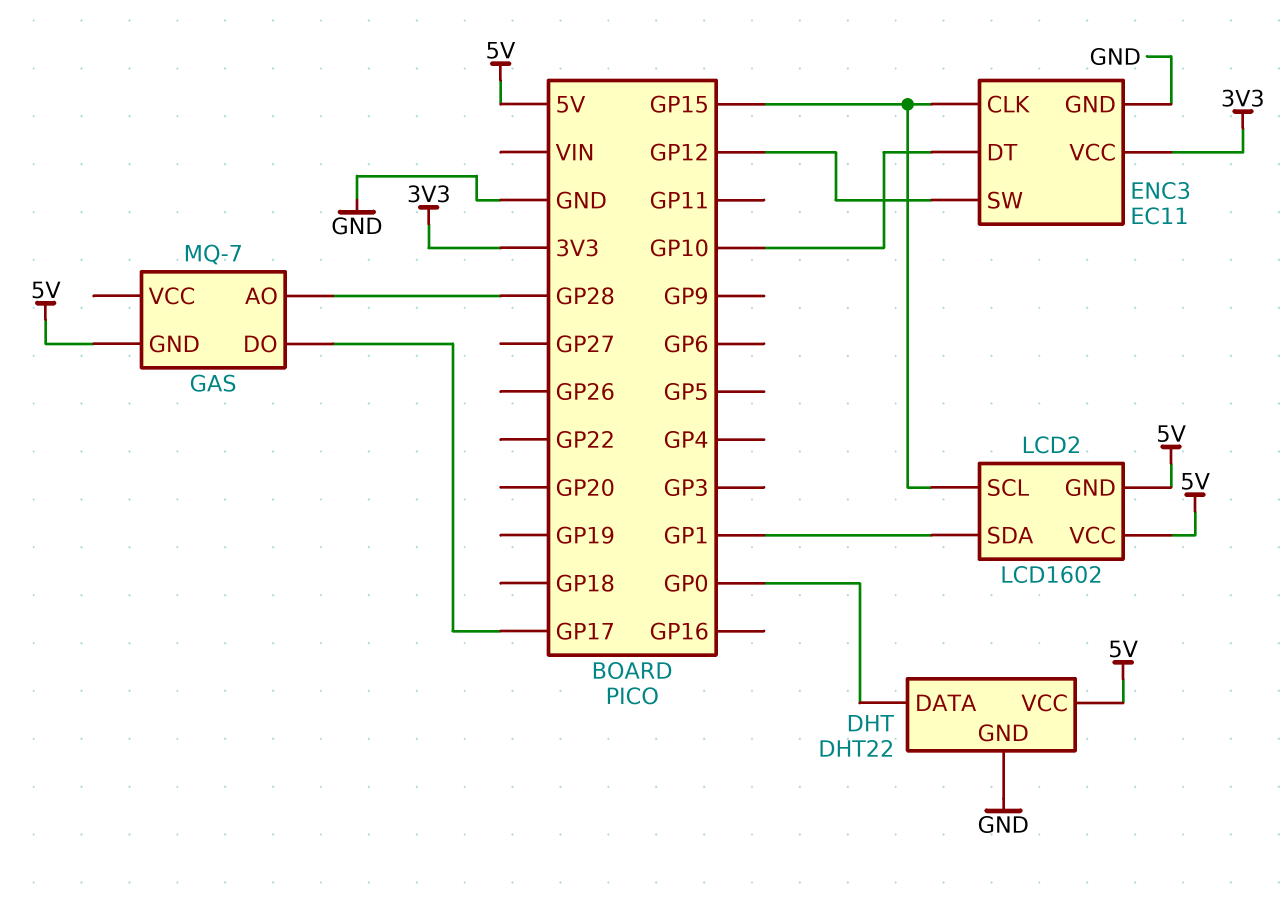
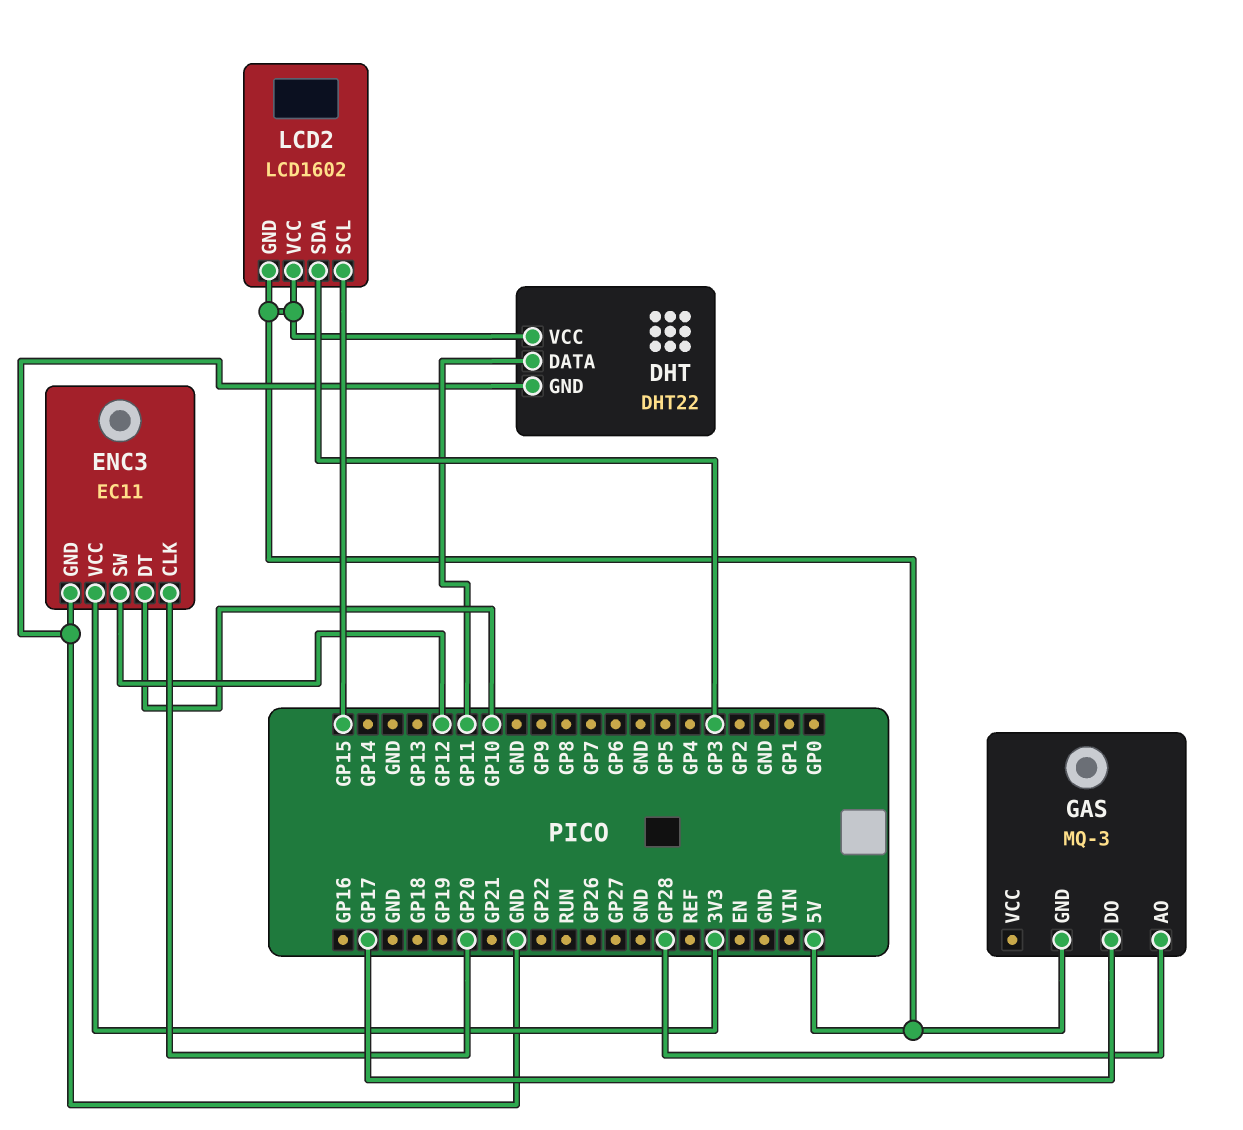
DHT pin DATA: GP0 -> GP11
ENC3 pin CLK: GP15 -> GP20
GAS: MQ-7 -> MQ-3
LCD2 pin SDA: GP1 -> GP3

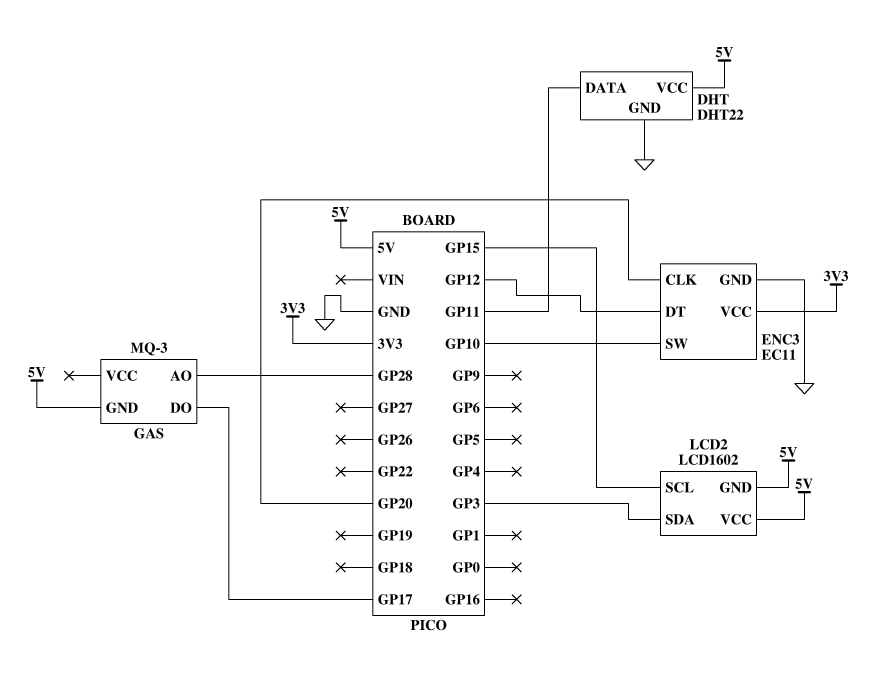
ENC3 pin DT: GP10 -> GP12
ENC3 pin SW: GP12 -> GP10

